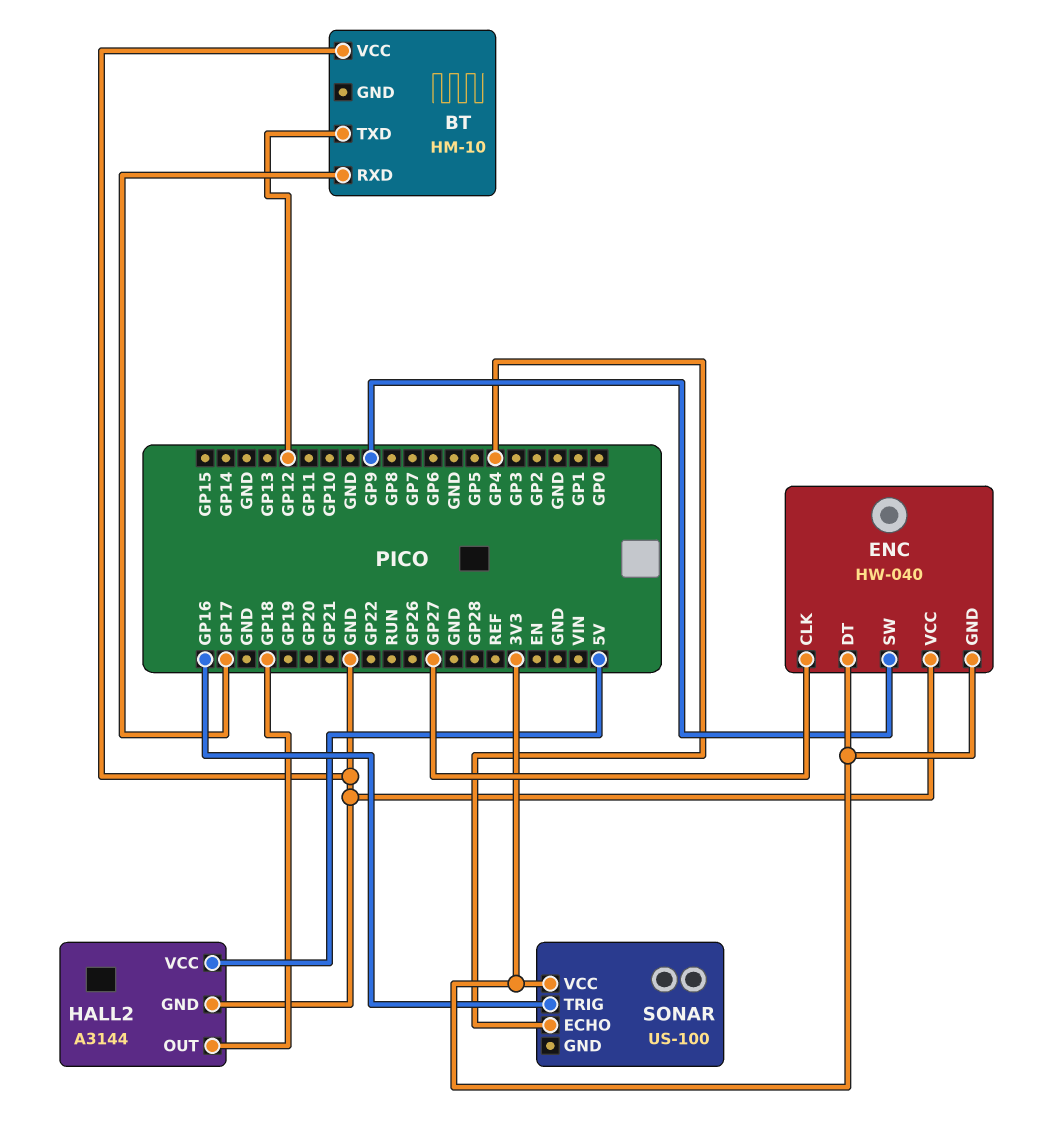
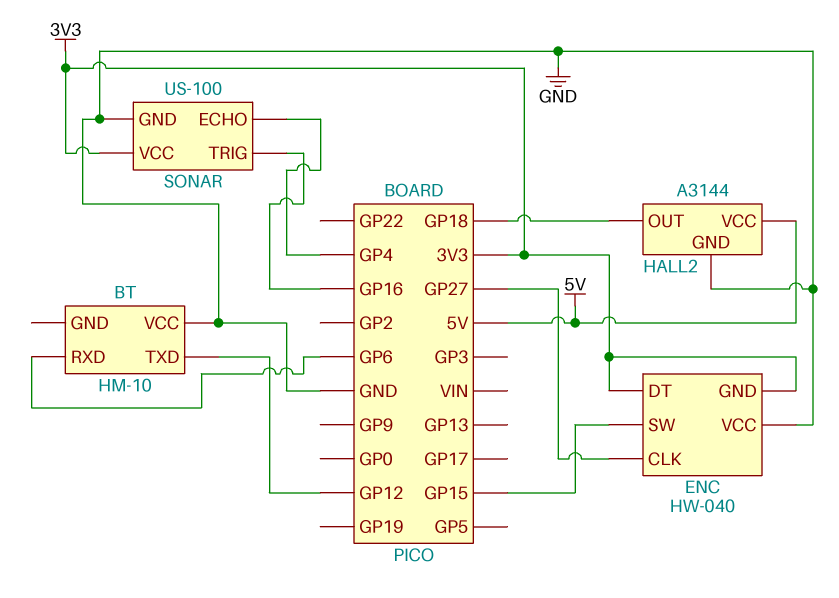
BT pin RXD: GP17 -> GP6
ENC pin SW: GP9 -> GP15
SONAR pin GND: none -> GND

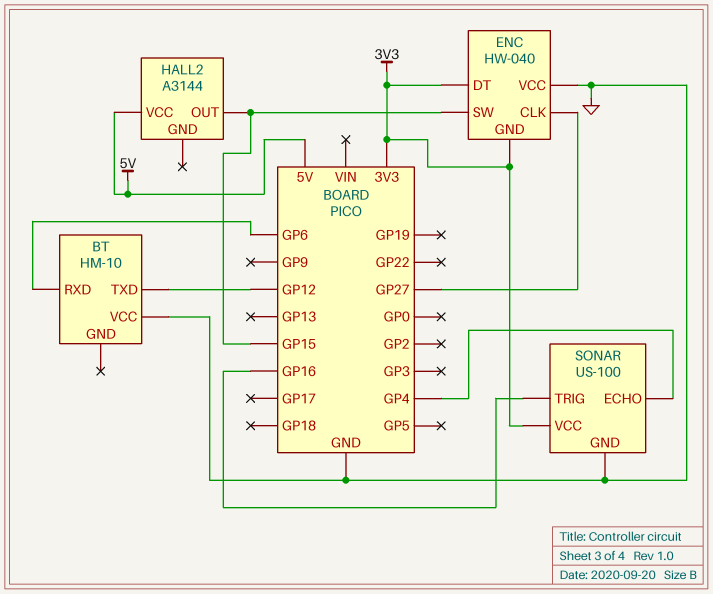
HALL2 pin GND: GND -> none
HALL2 pin OUT: GP18 -> GP15

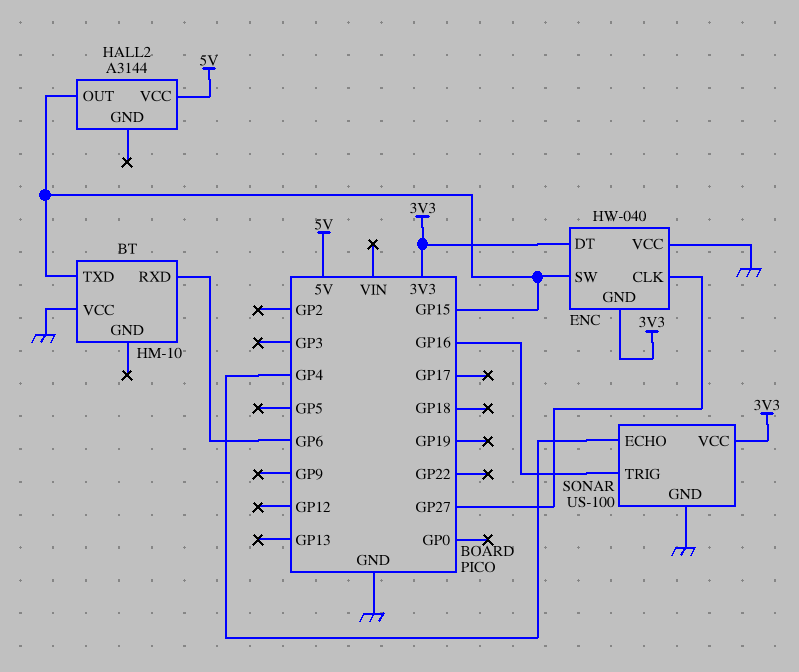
BT pin TXD: GP12 -> GP15

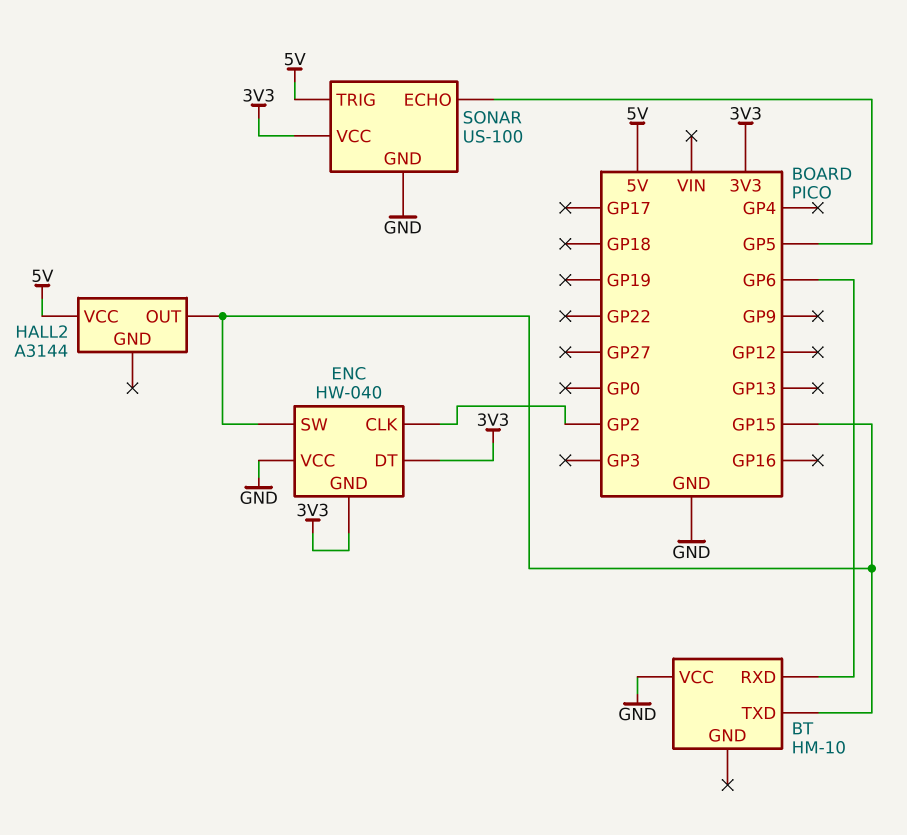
ENC pin CLK: GP27 -> GP2
SONAR pin ECHO: GP4 -> GP5
SONAR pin TRIG: GP16 -> 5V

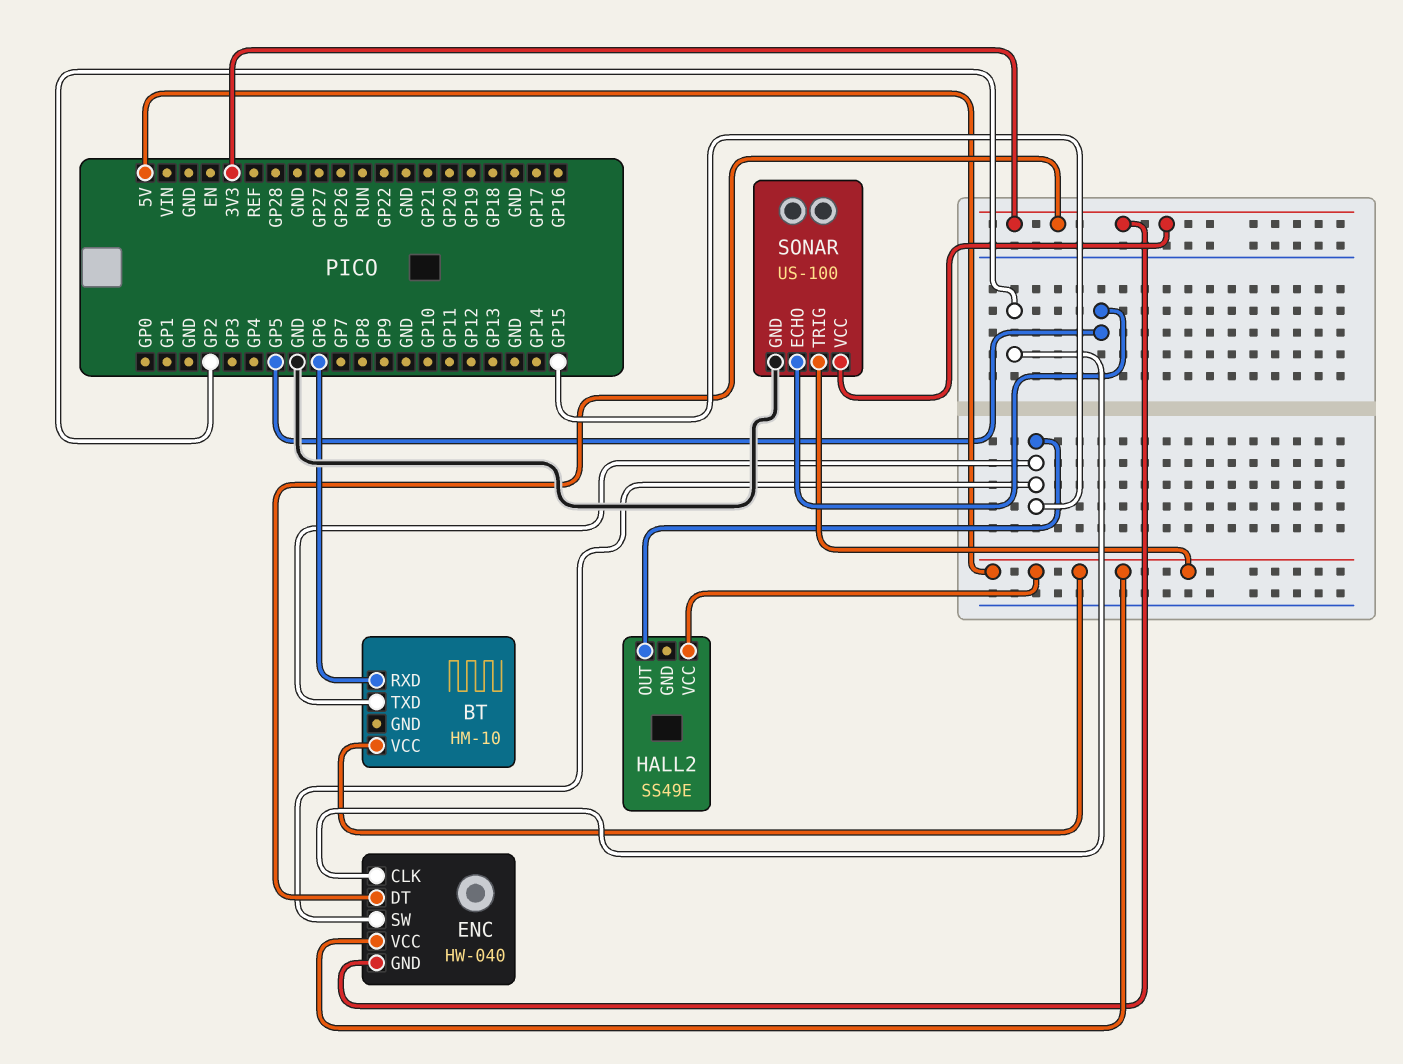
BT pin VCC: GND -> 5V
ENC pin VCC: GND -> 5V
HALL2: A3144 -> SS49E

